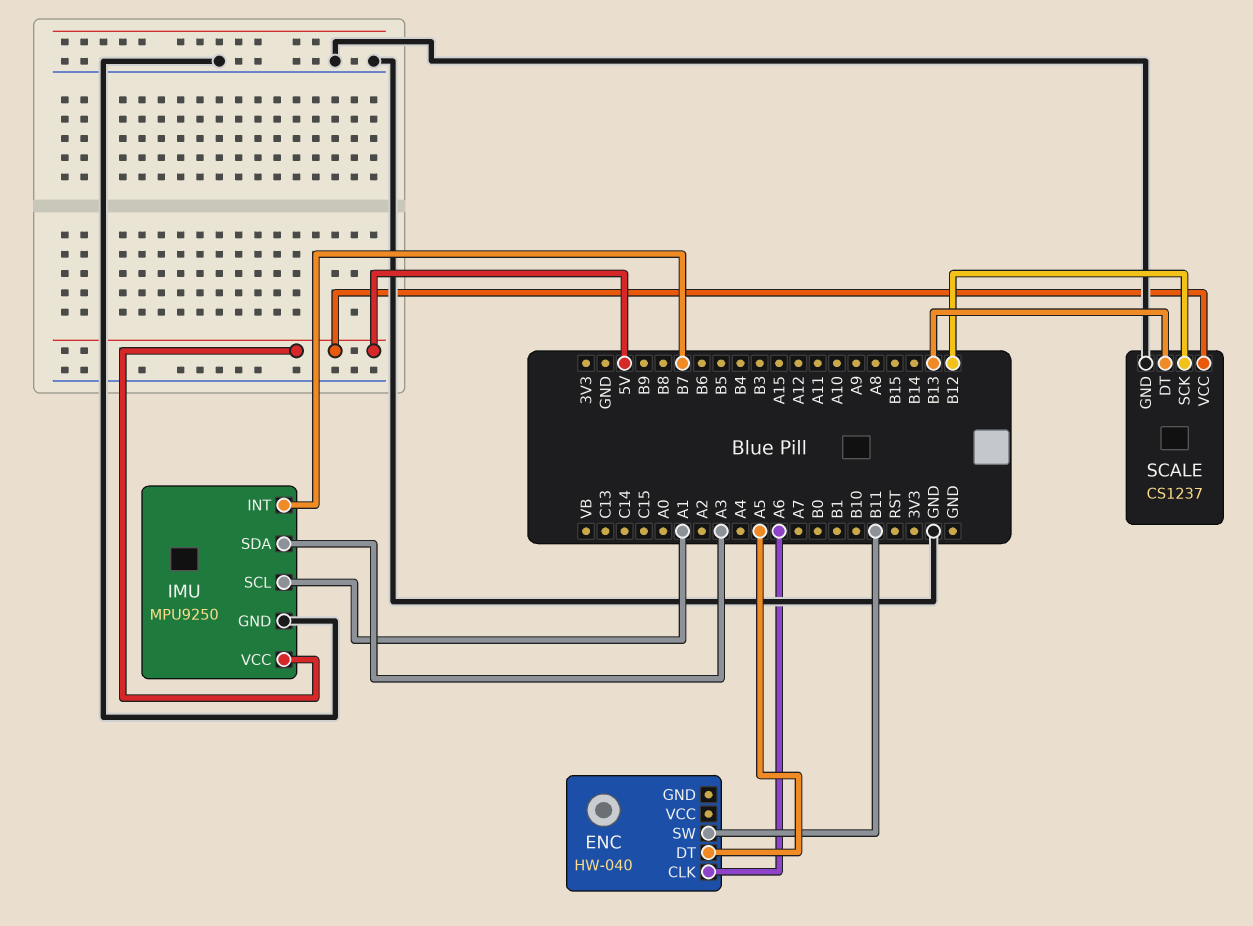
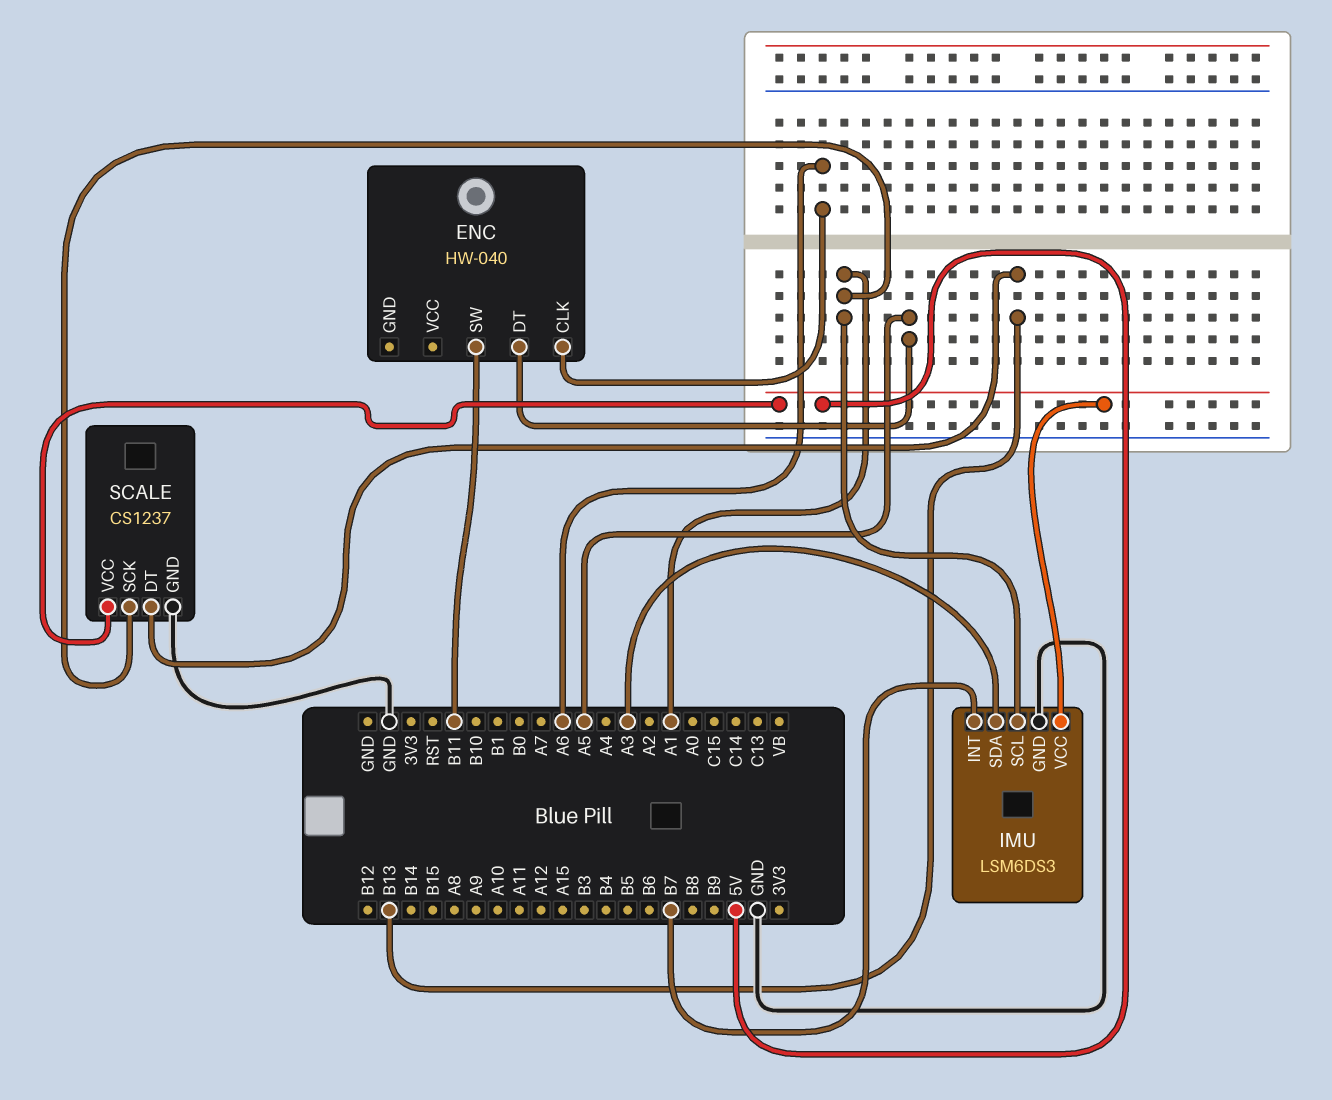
IMU: MPU9250 -> LSM6DS3
SCALE pin SCK: B12 -> A1

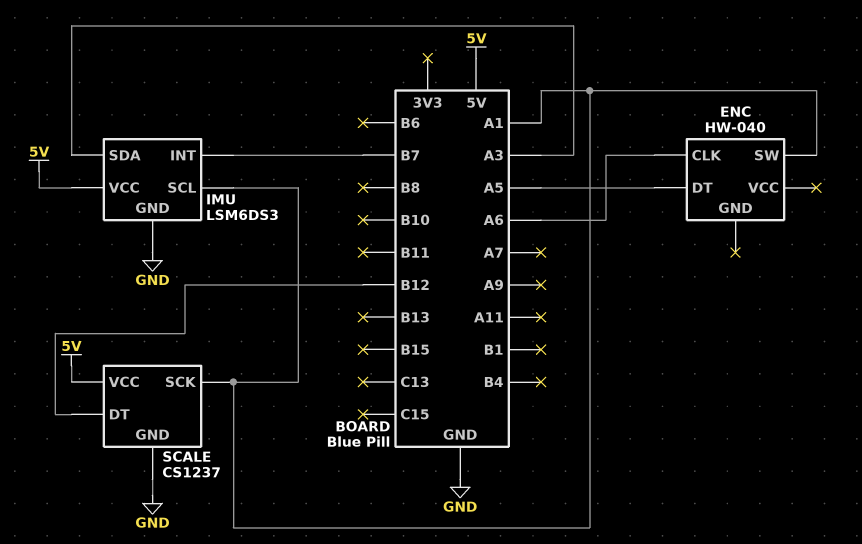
ENC pin SW: B11 -> A1
SCALE pin DT: B13 -> B12

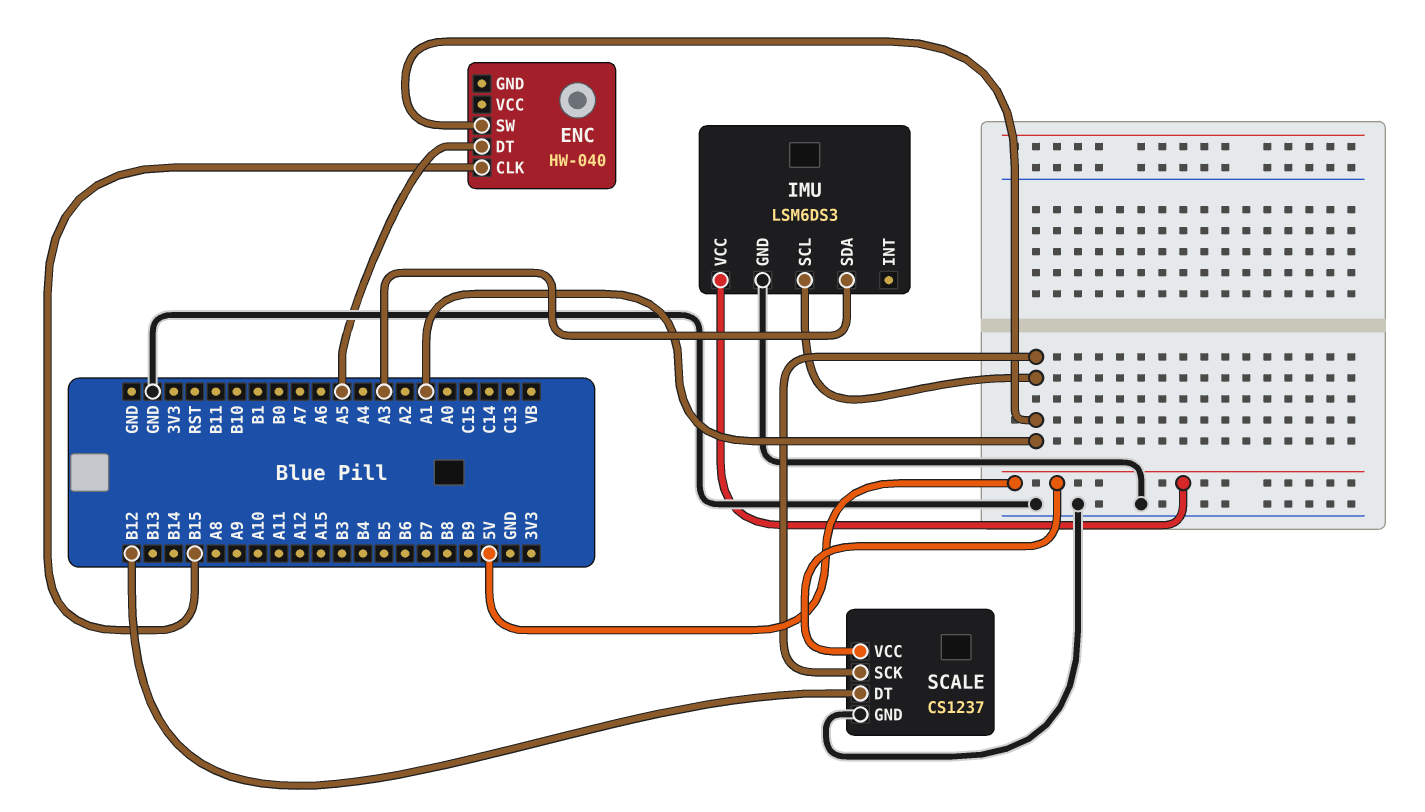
ENC pin CLK: A6 -> B15
IMU pin INT: B7 -> none

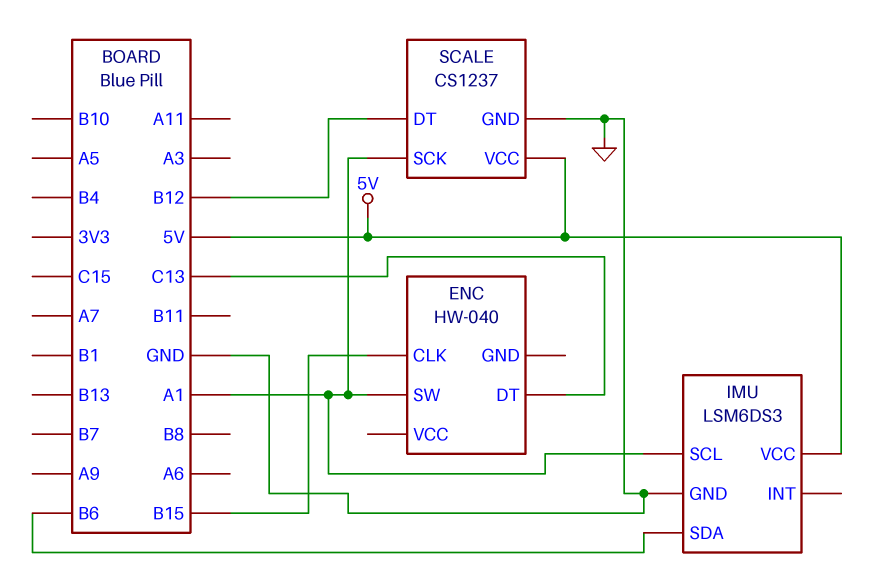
ENC pin DT: A5 -> C13
IMU pin SDA: A3 -> B6

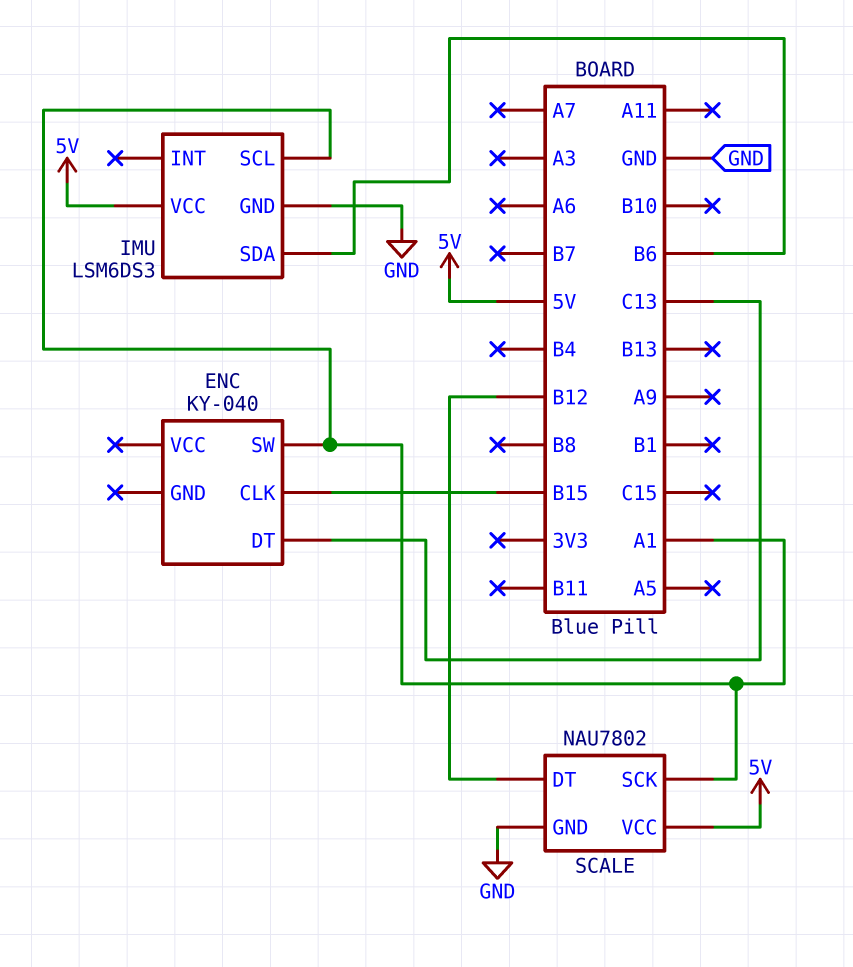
ENC: HW-040 -> KY-040
SCALE: CS1237 -> NAU7802

